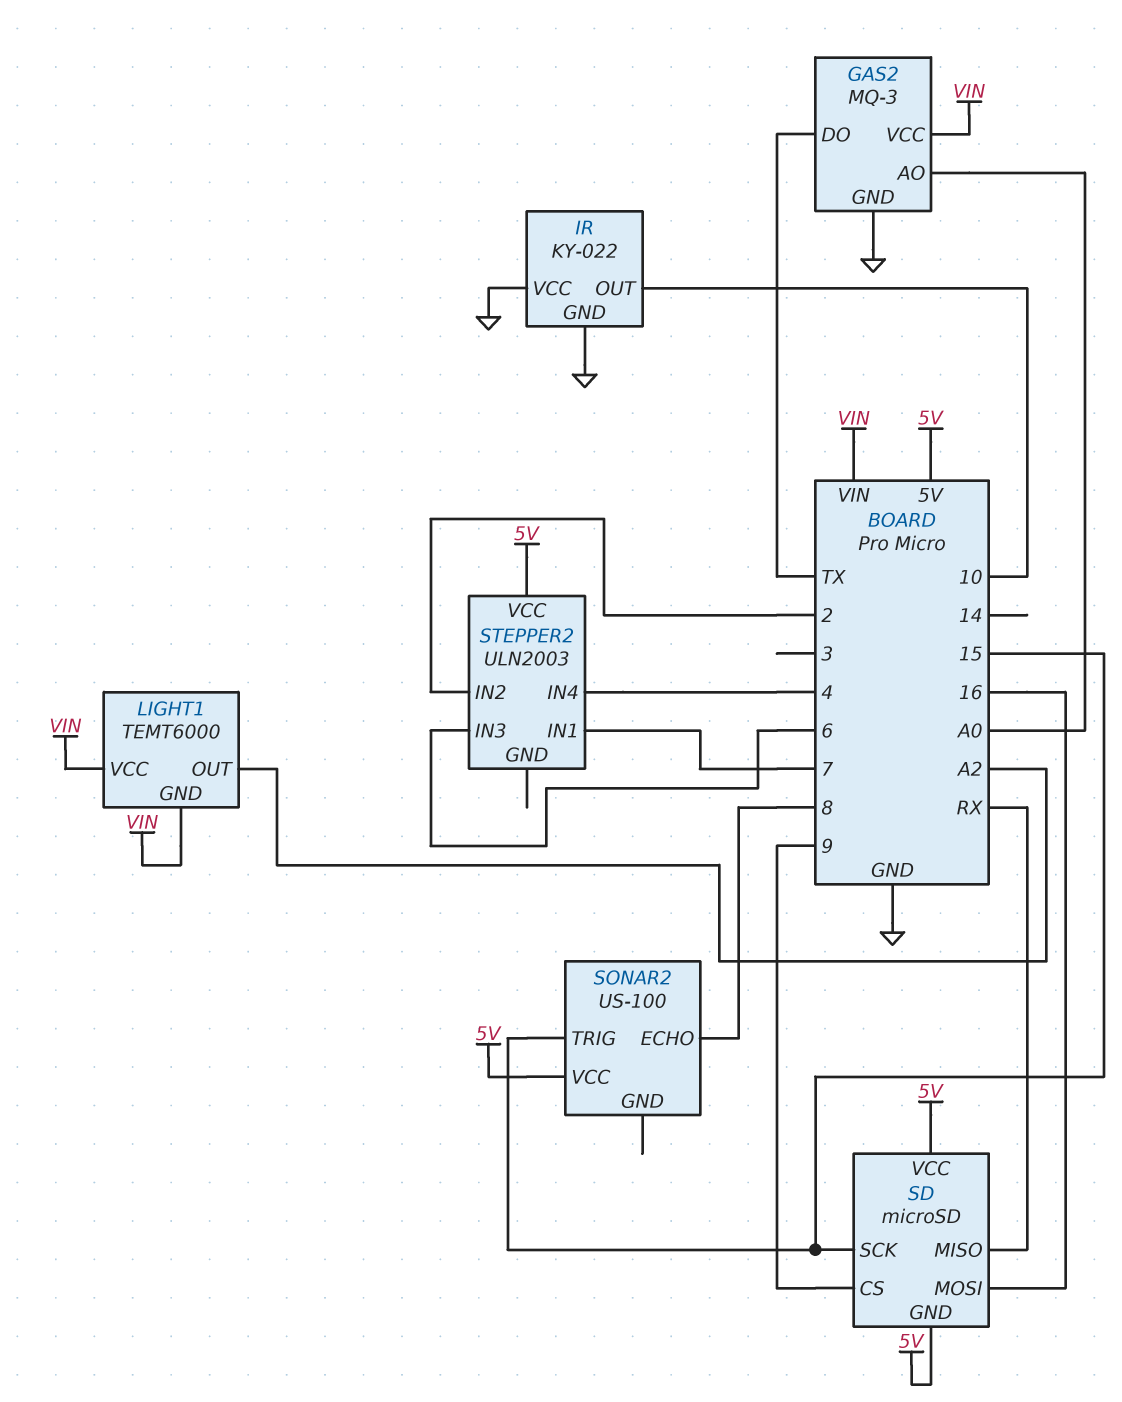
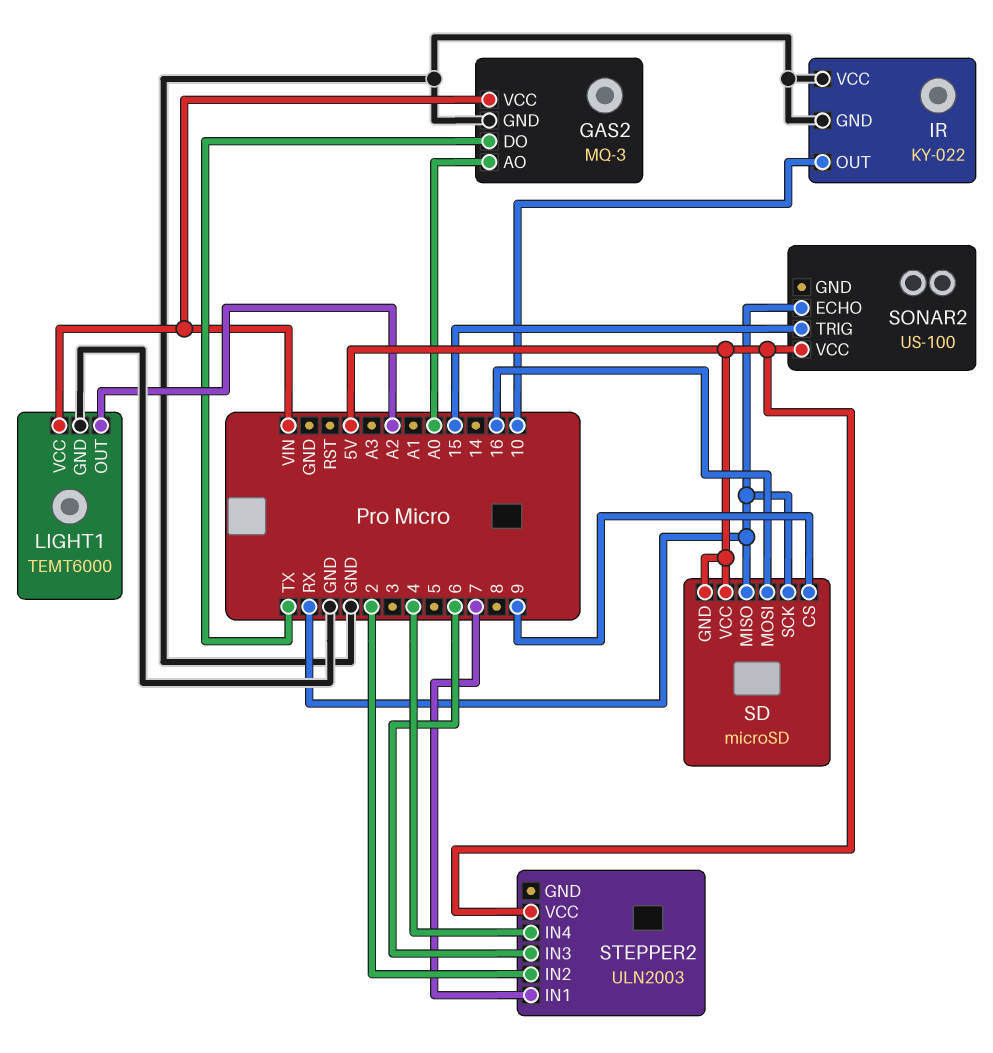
LIGHT1 pin GND: VIN -> GND
SD pin SCK: 15 -> RX
SONAR2 pin ECHO: 8 -> RX

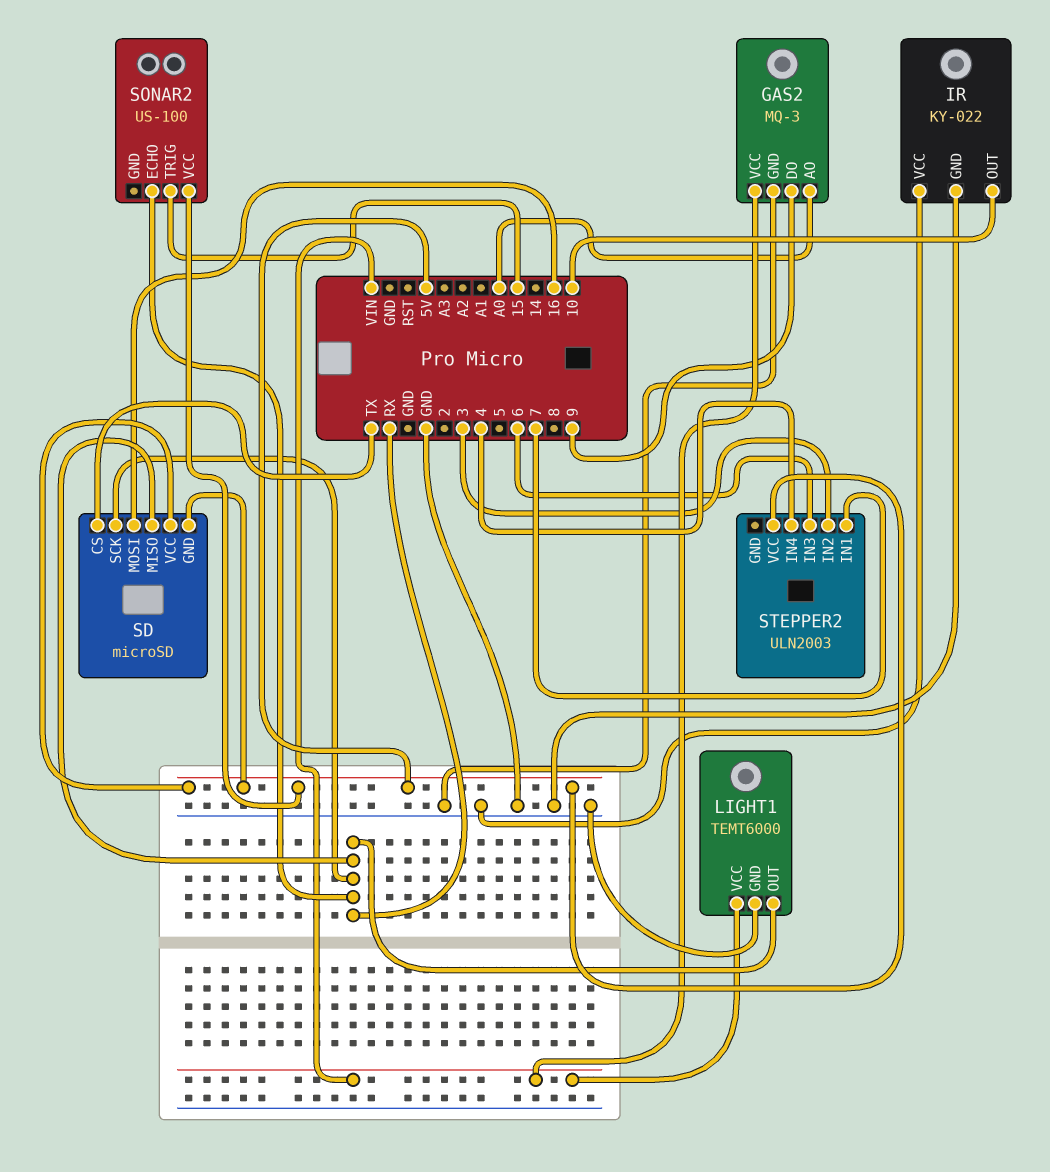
GAS2 pin DO: TX -> 9
LIGHT1 pin OUT: A2 -> RX
SD pin CS: 9 -> TX
STEPPER2 pin IN2: 2 -> 3

